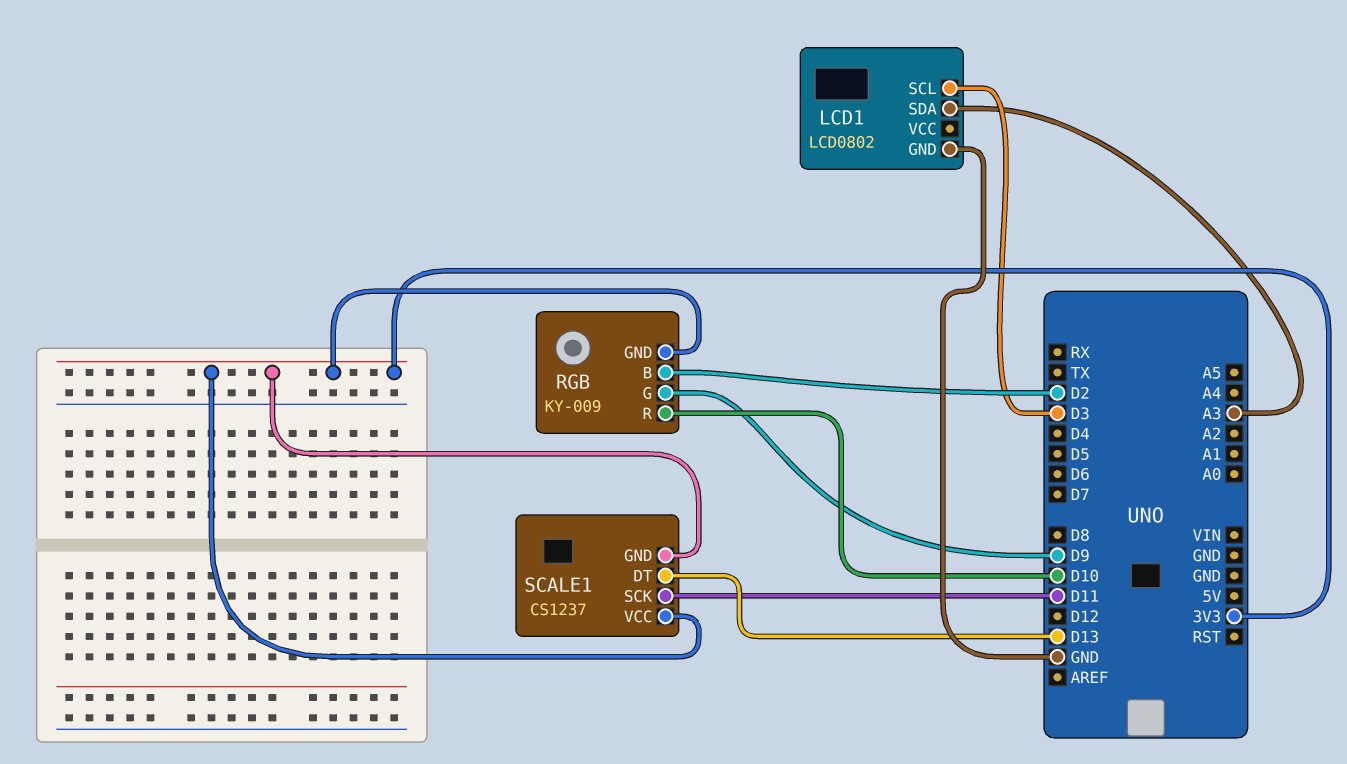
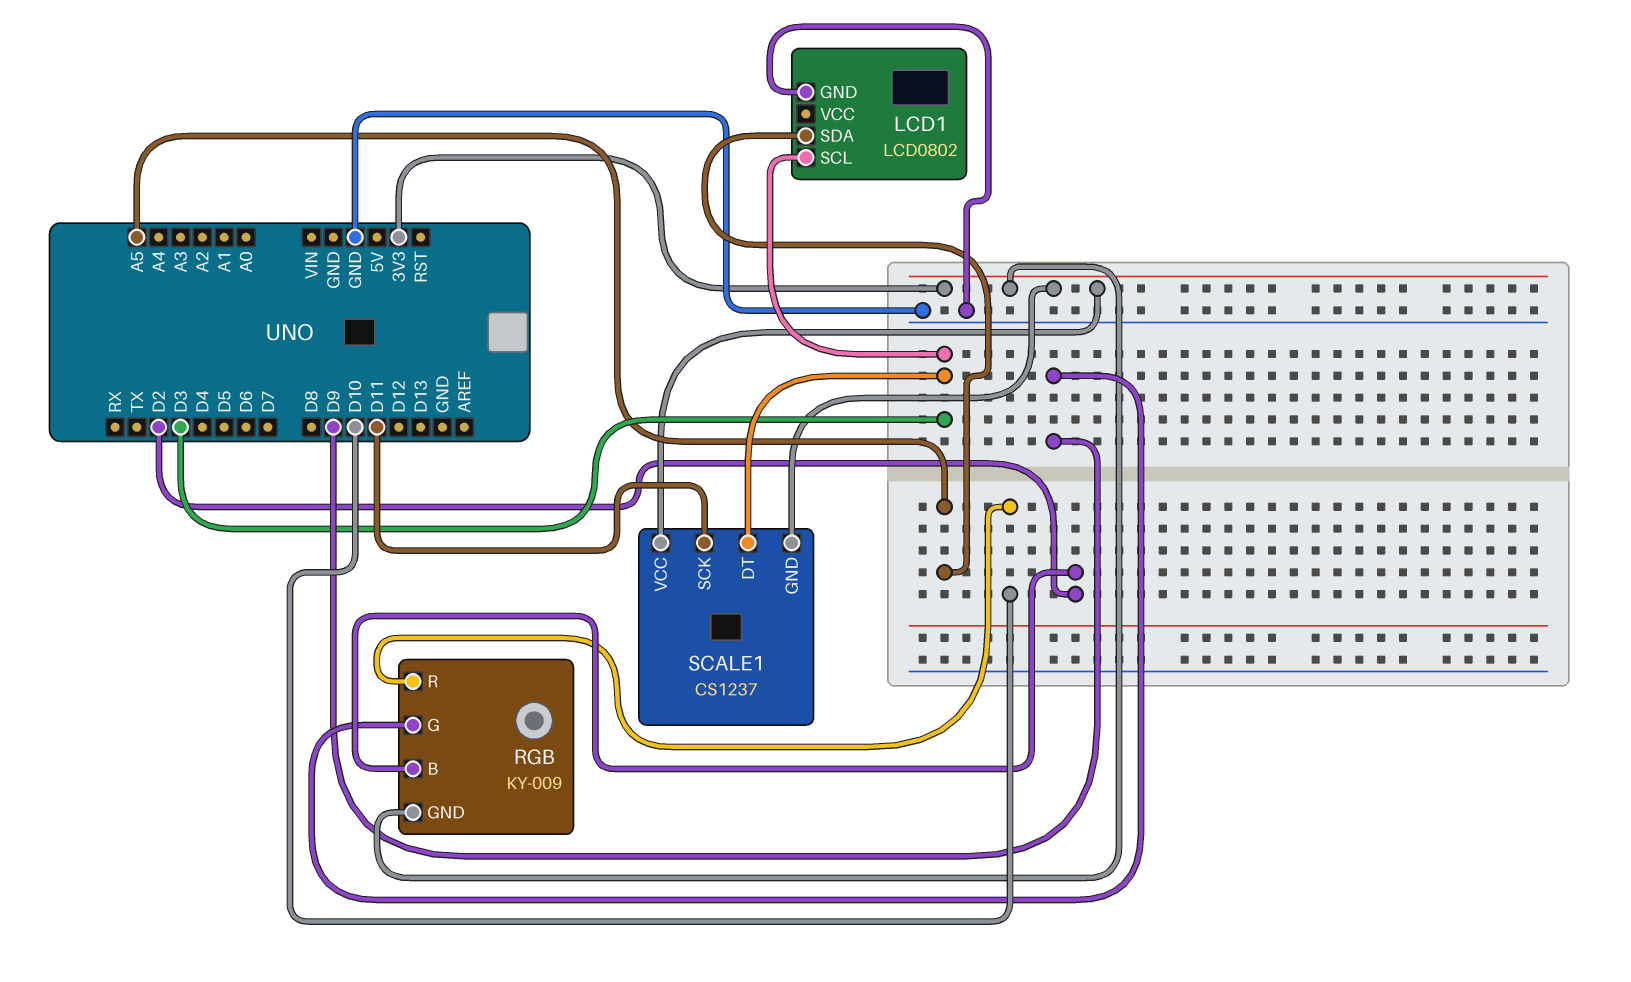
LCD1 pin SDA: A3 -> A5
SCALE1 pin DT: D13 -> D3

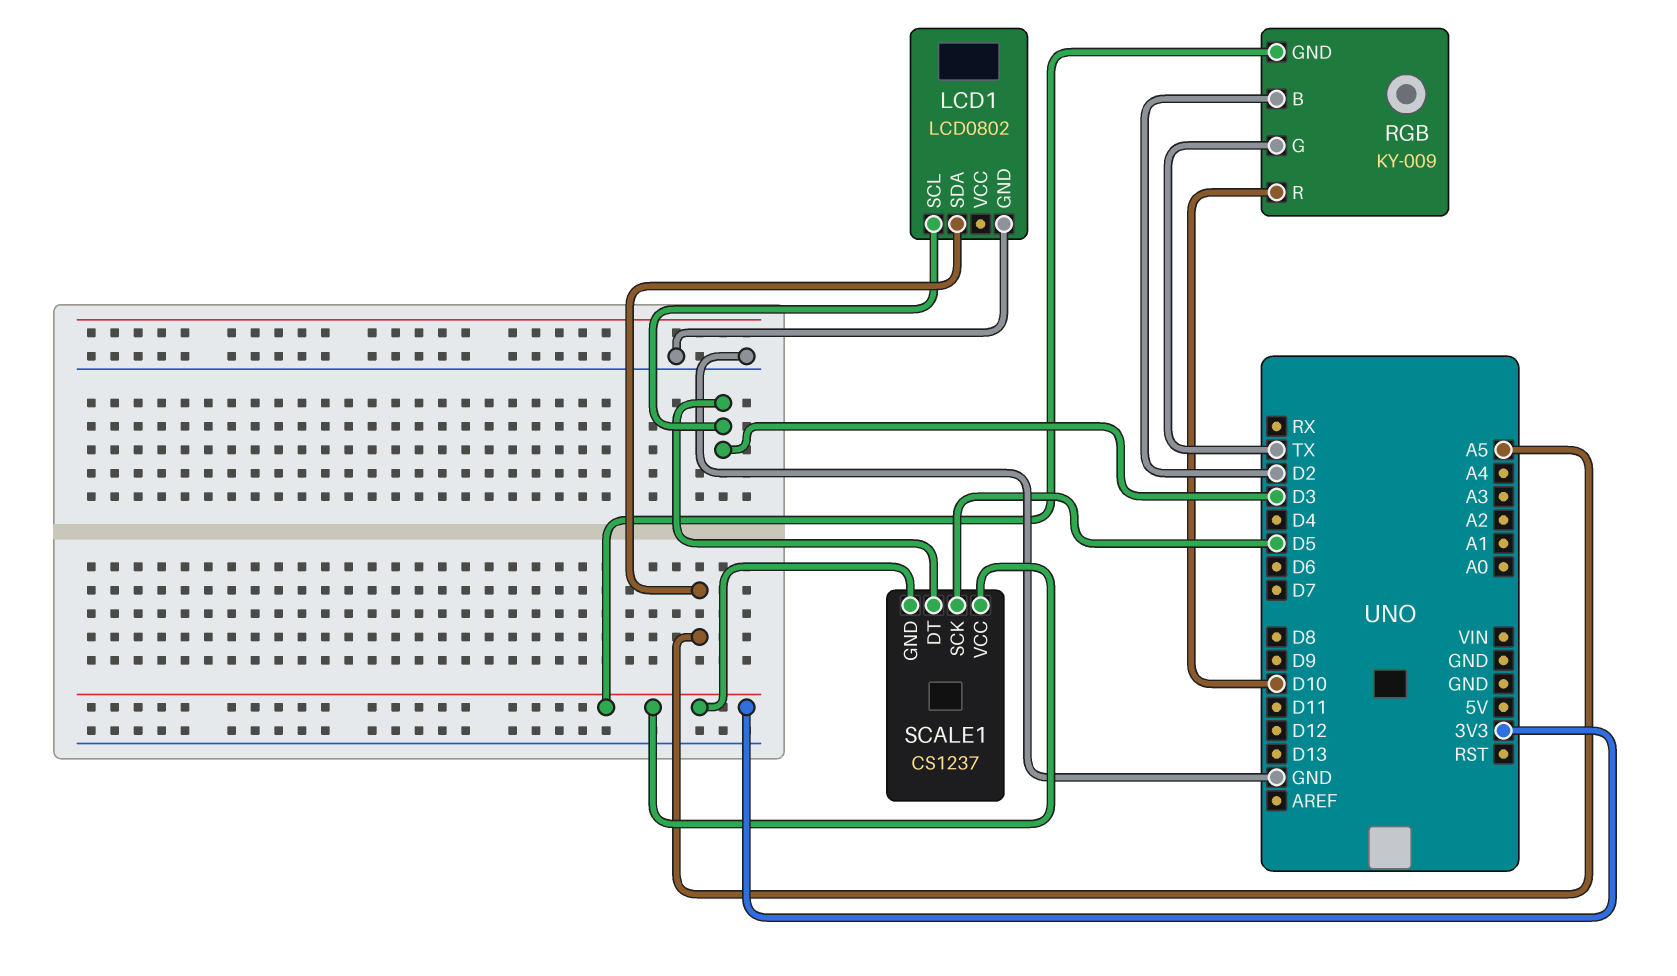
RGB pin G: D9 -> TX
SCALE1 pin SCK: D11 -> D5

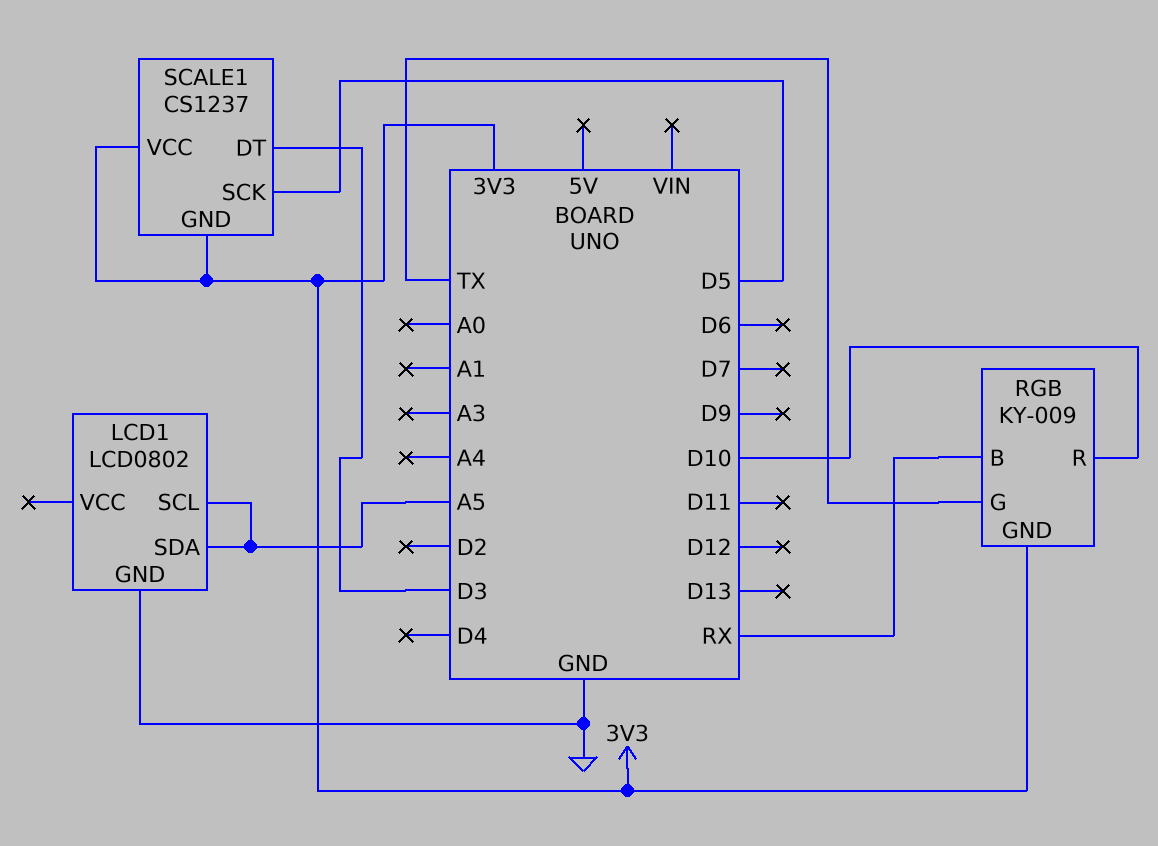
LCD1 pin SCL: D3 -> A5
RGB pin B: D2 -> RX

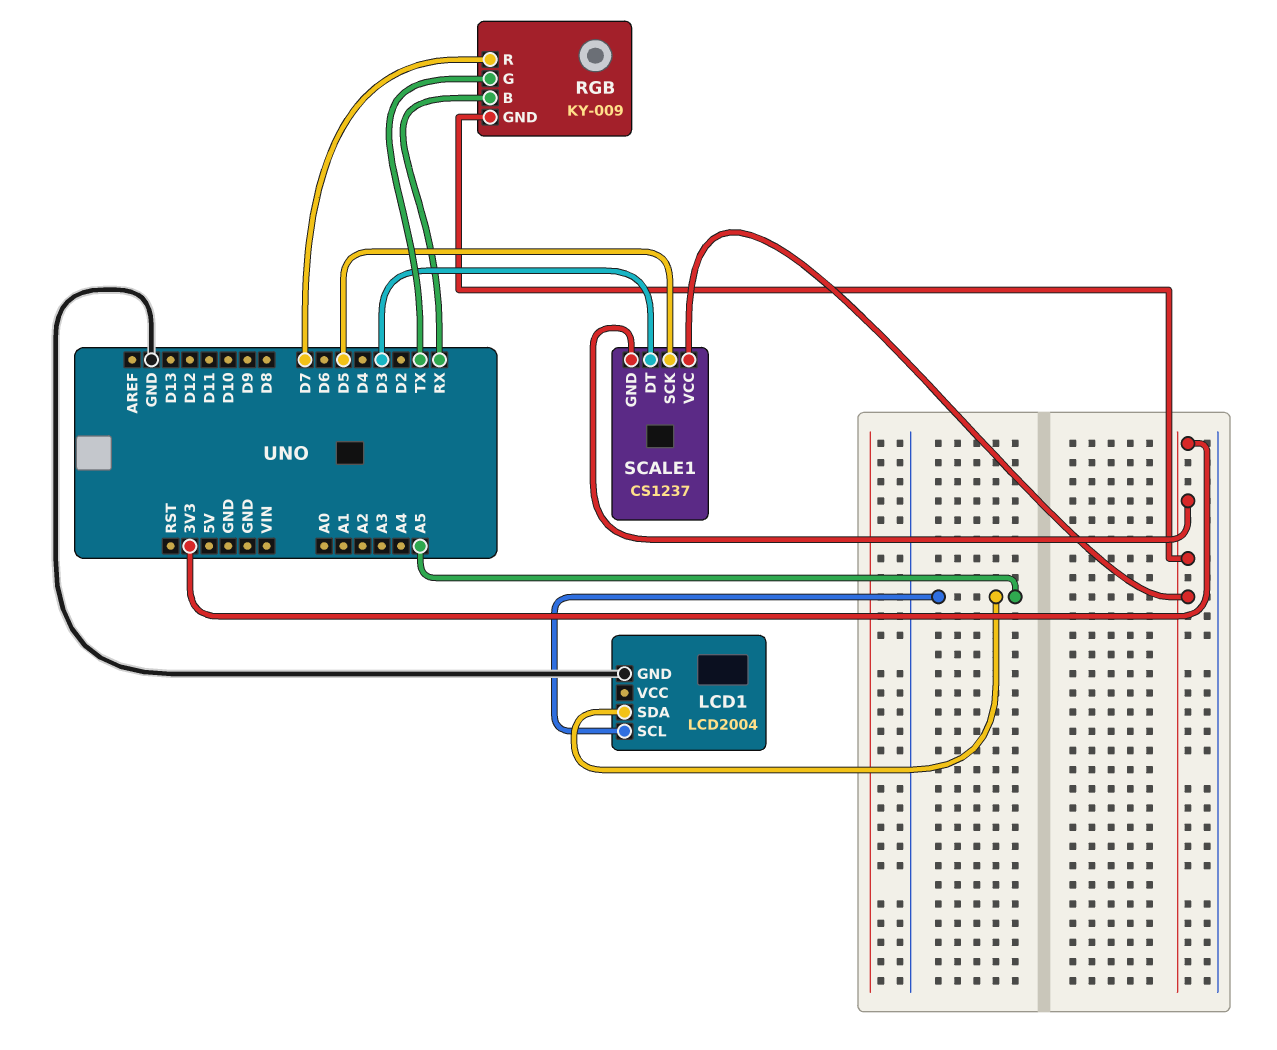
LCD1: LCD0802 -> LCD2004
RGB pin R: D10 -> D7

